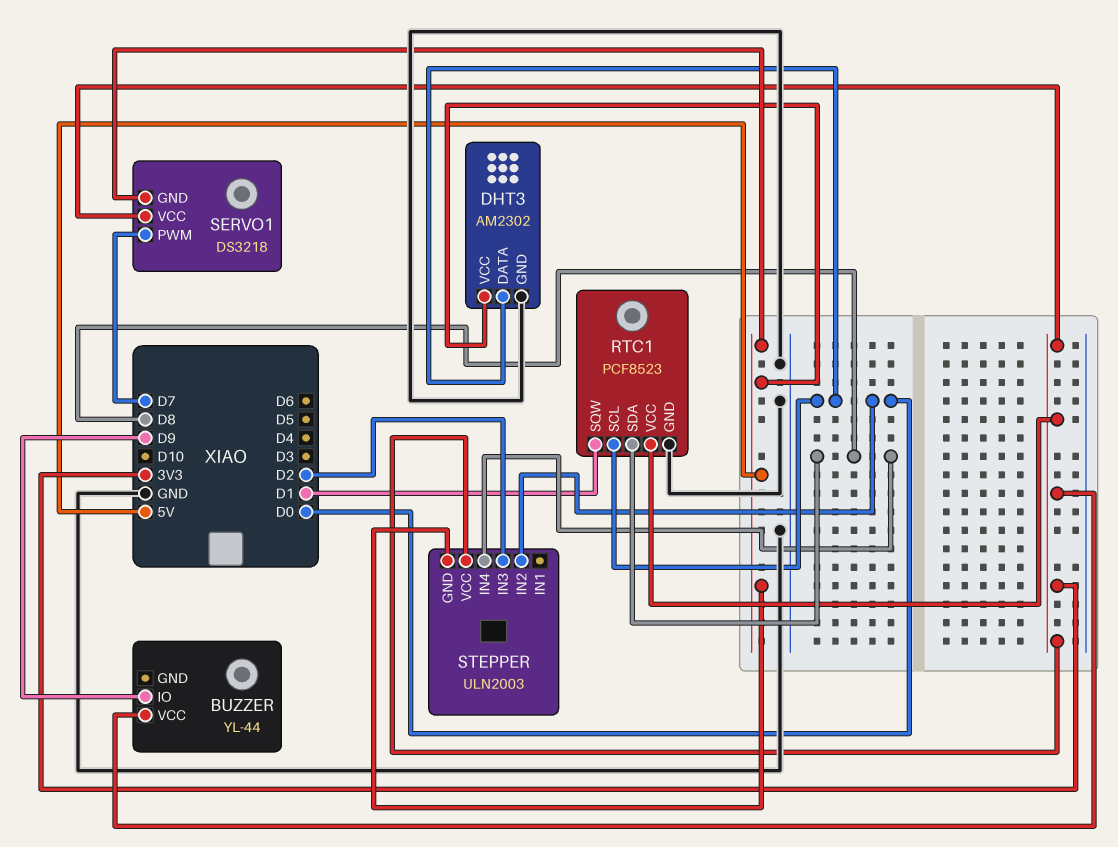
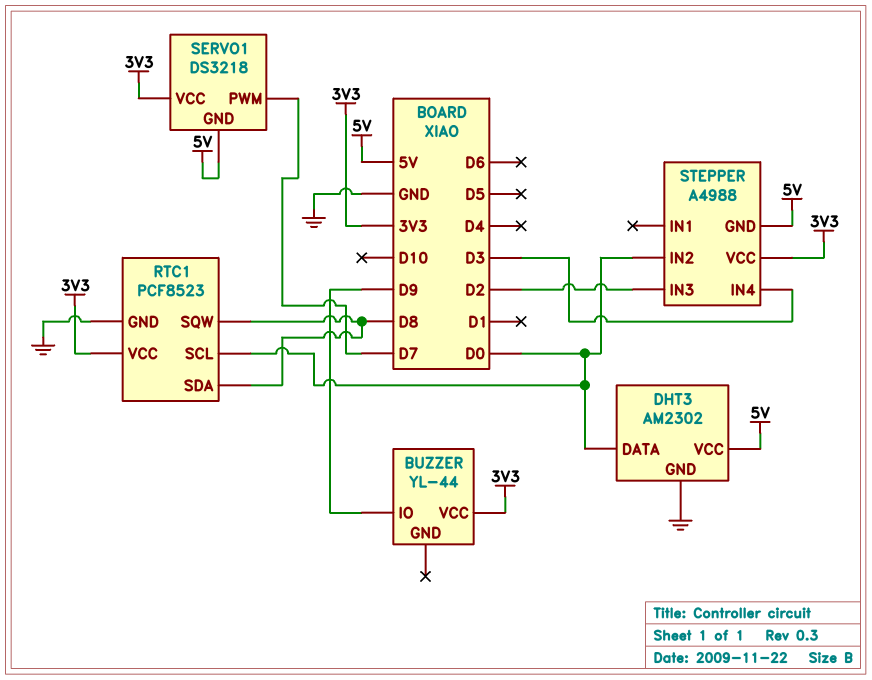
RTC1 pin SQW: D1 -> D8
STEPPER: ULN2003 -> A4988
STEPPER pin IN4: D8 -> D3

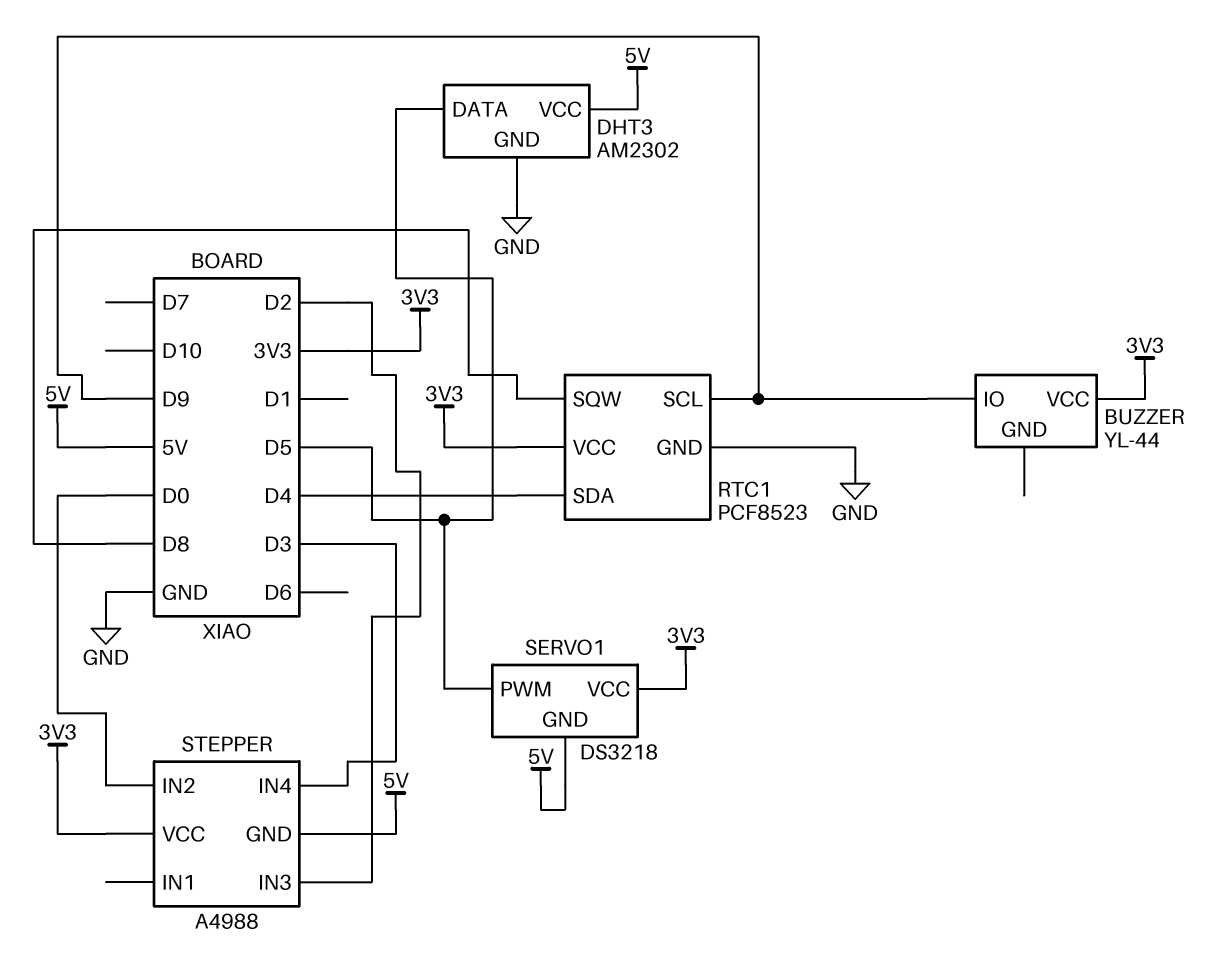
DHT3 pin DATA: D0 -> D5
RTC1 pin SCL: D0 -> D9
RTC1 pin SDA: D8 -> D4
SERVO1 pin PWM: D7 -> D5

